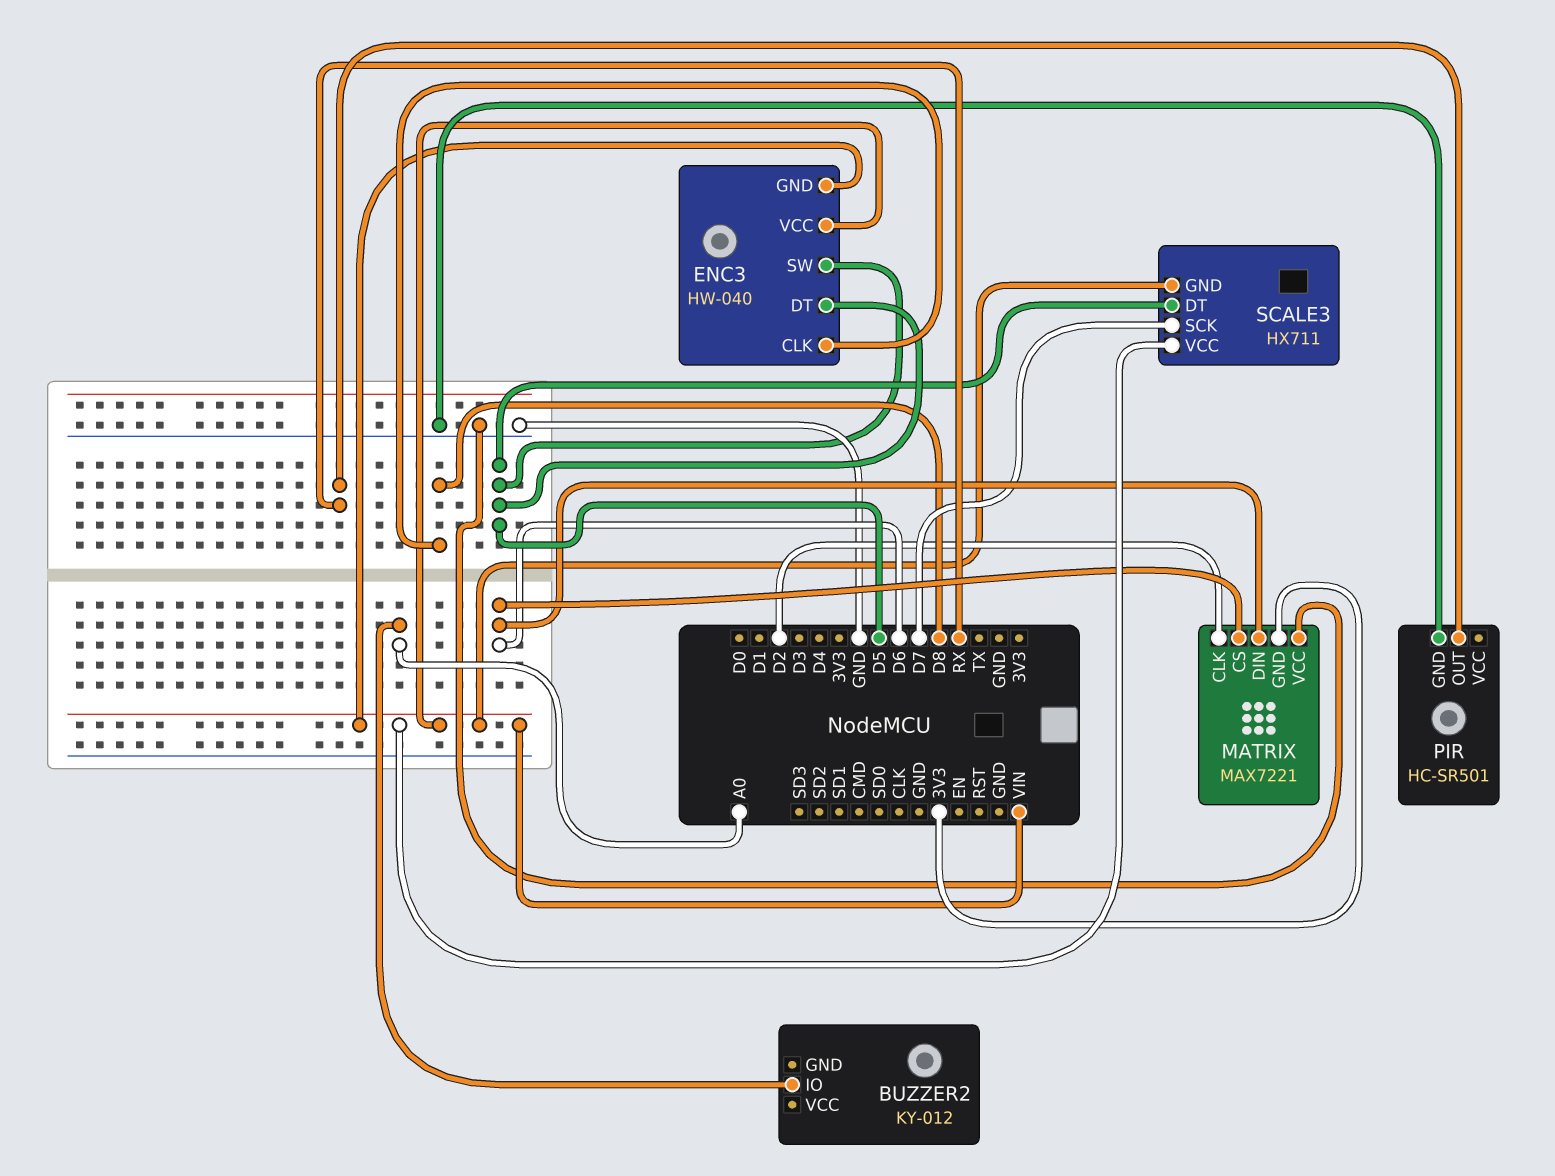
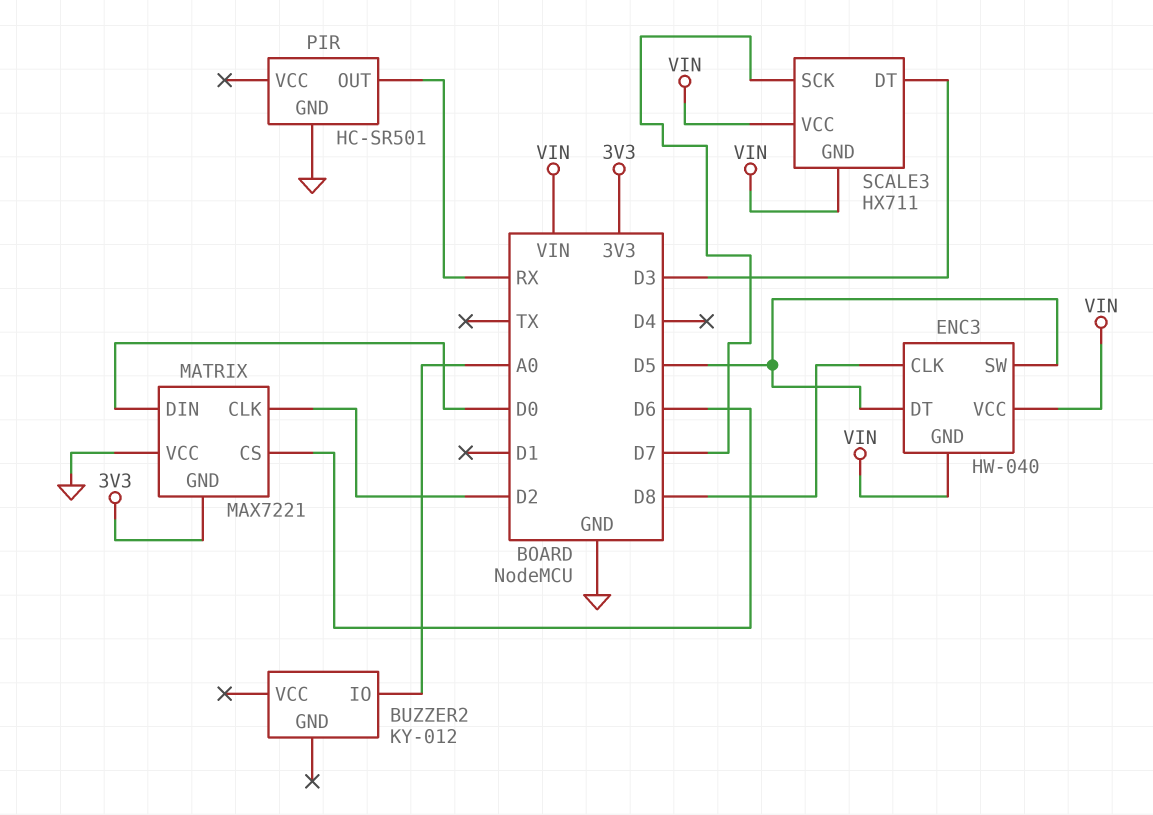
MATRIX pin DIN: D6 -> D0
SCALE3 pin DT: D5 -> D3

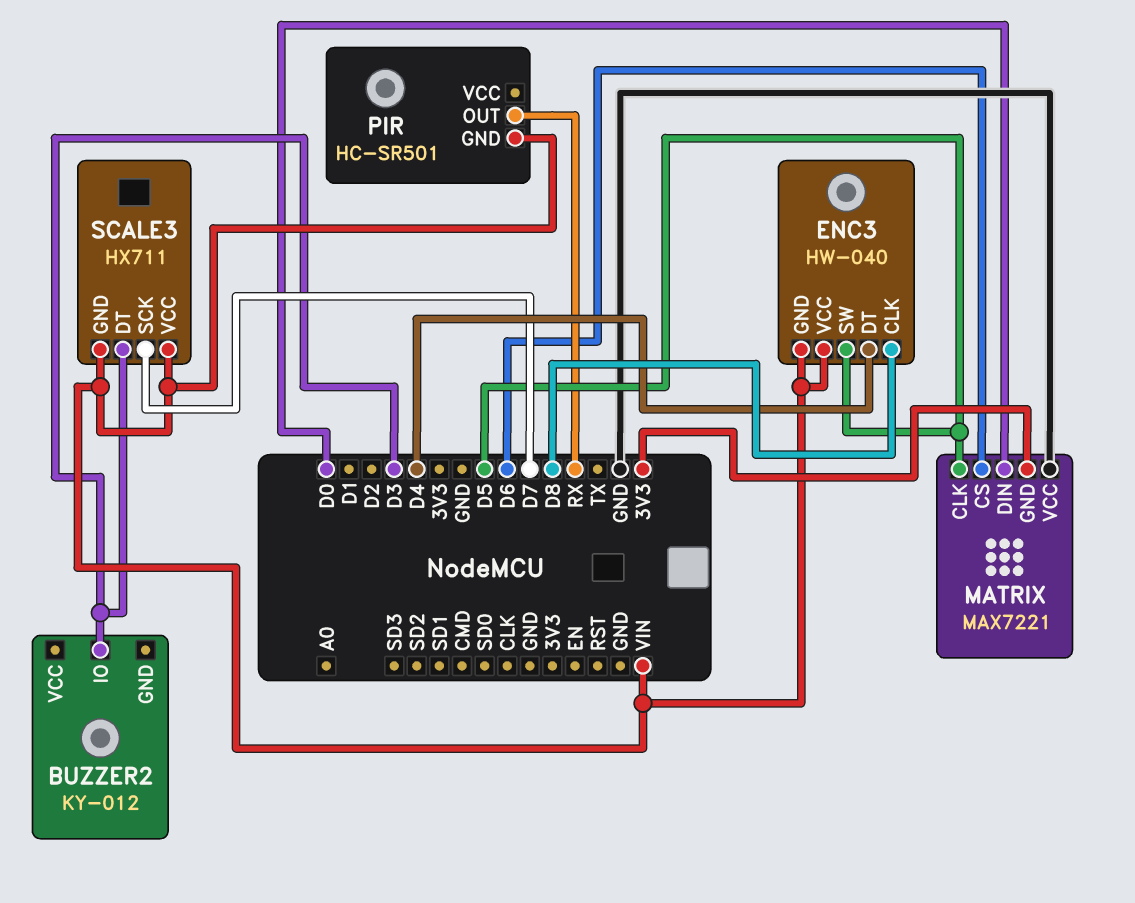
BUZZER2 pin IO: A0 -> D3
ENC3 pin DT: D5 -> D4
MATRIX pin CLK: D2 -> D5
PIR pin GND: GND -> VIN

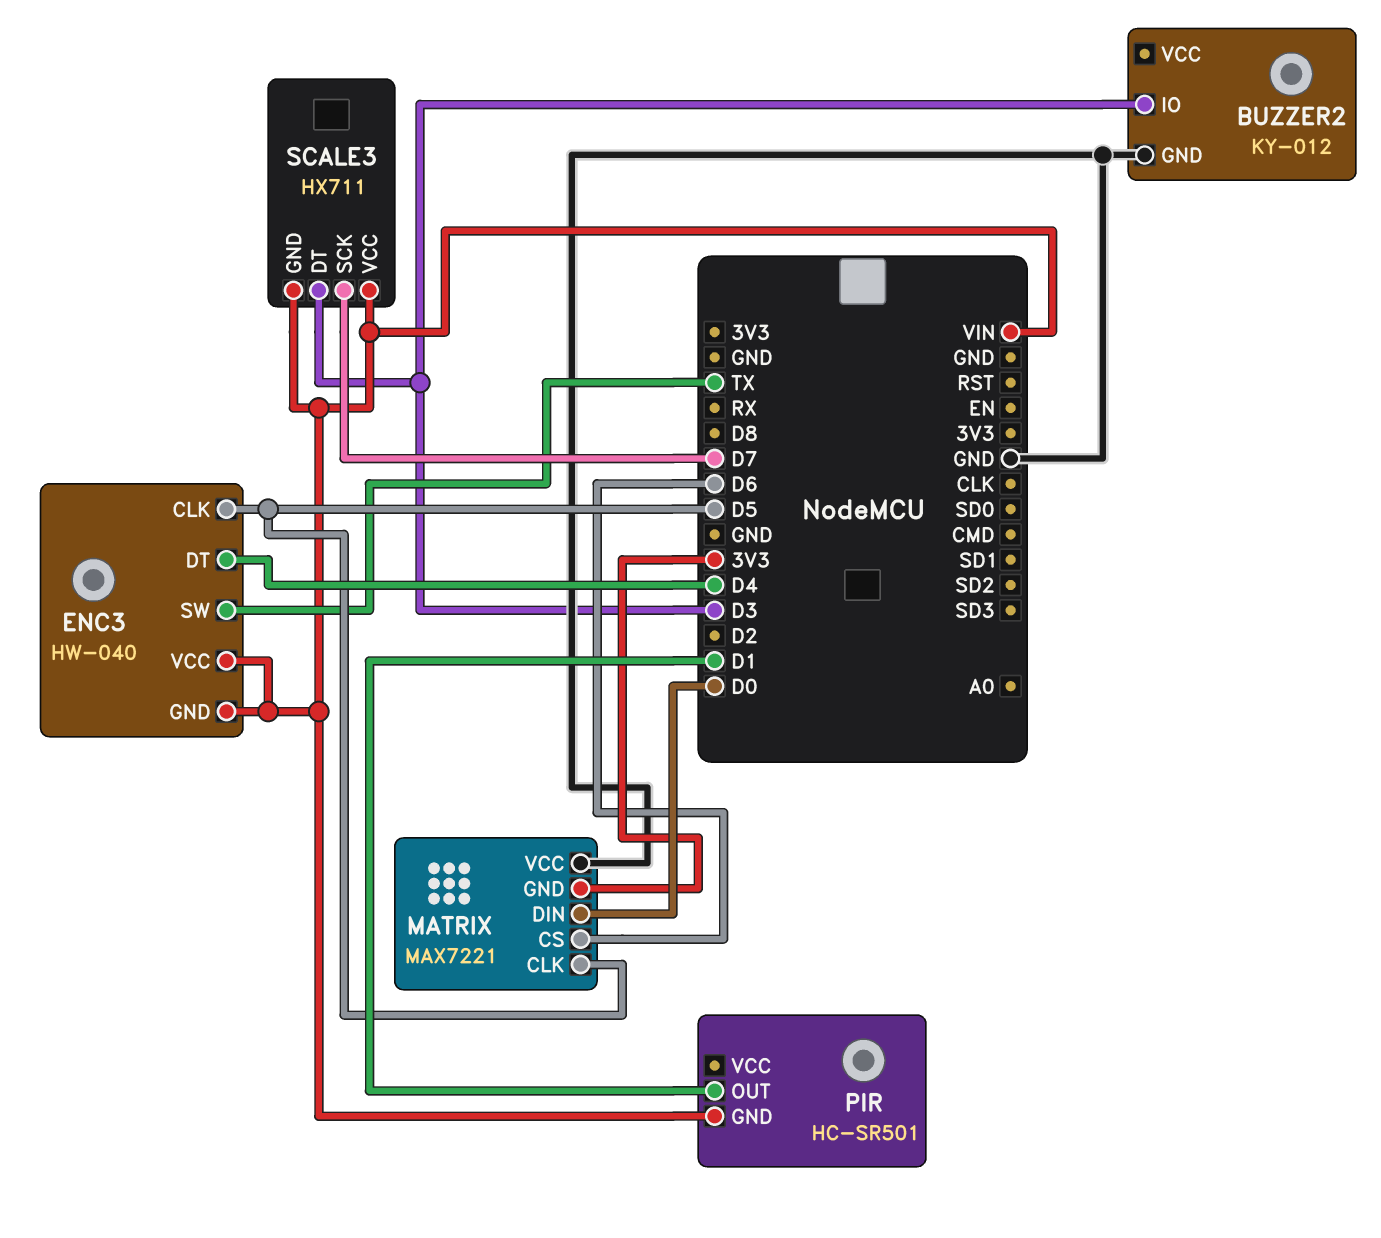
BUZZER2 pin GND: none -> GND
ENC3 pin CLK: D8 -> D5
ENC3 pin SW: D5 -> TX
PIR pin OUT: RX -> D1

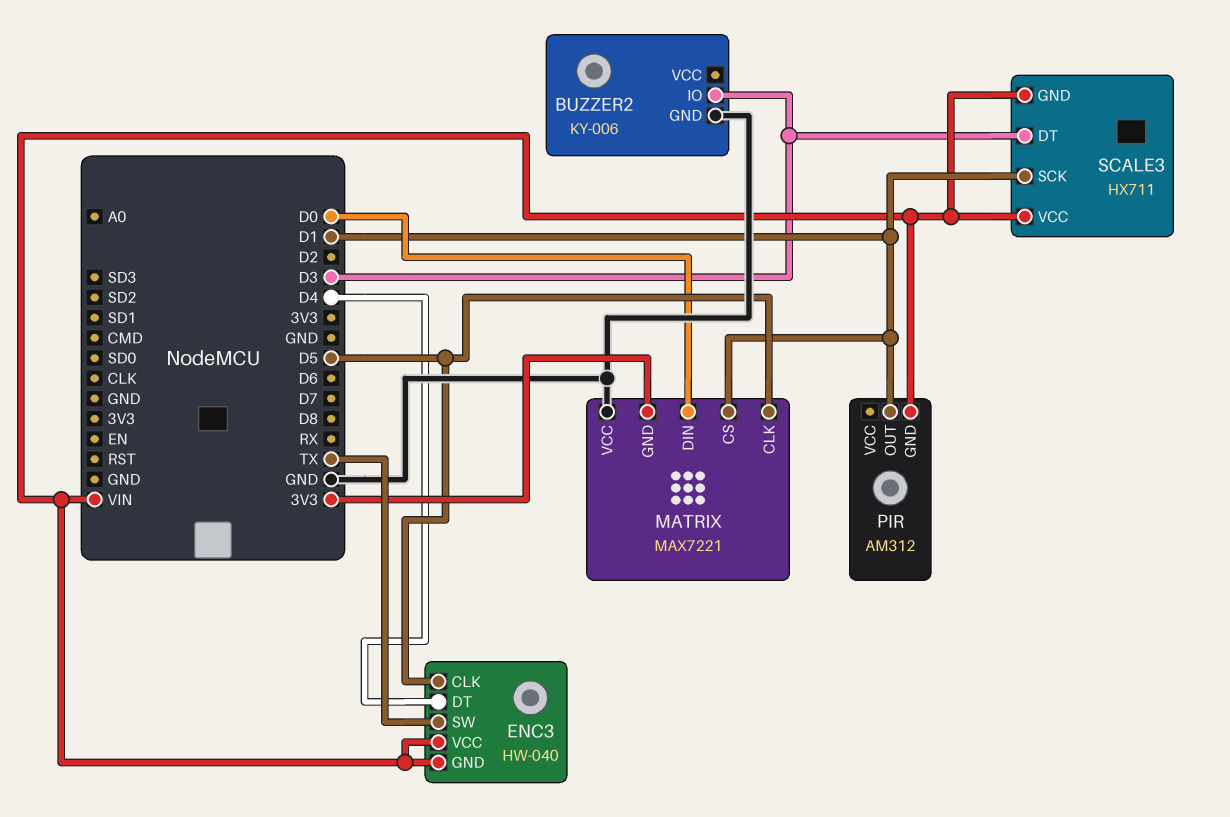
BUZZER2: KY-012 -> KY-006
MATRIX pin CS: D6 -> D1
PIR: HC-SR501 -> AM312
SCALE3 pin SCK: D7 -> D1

